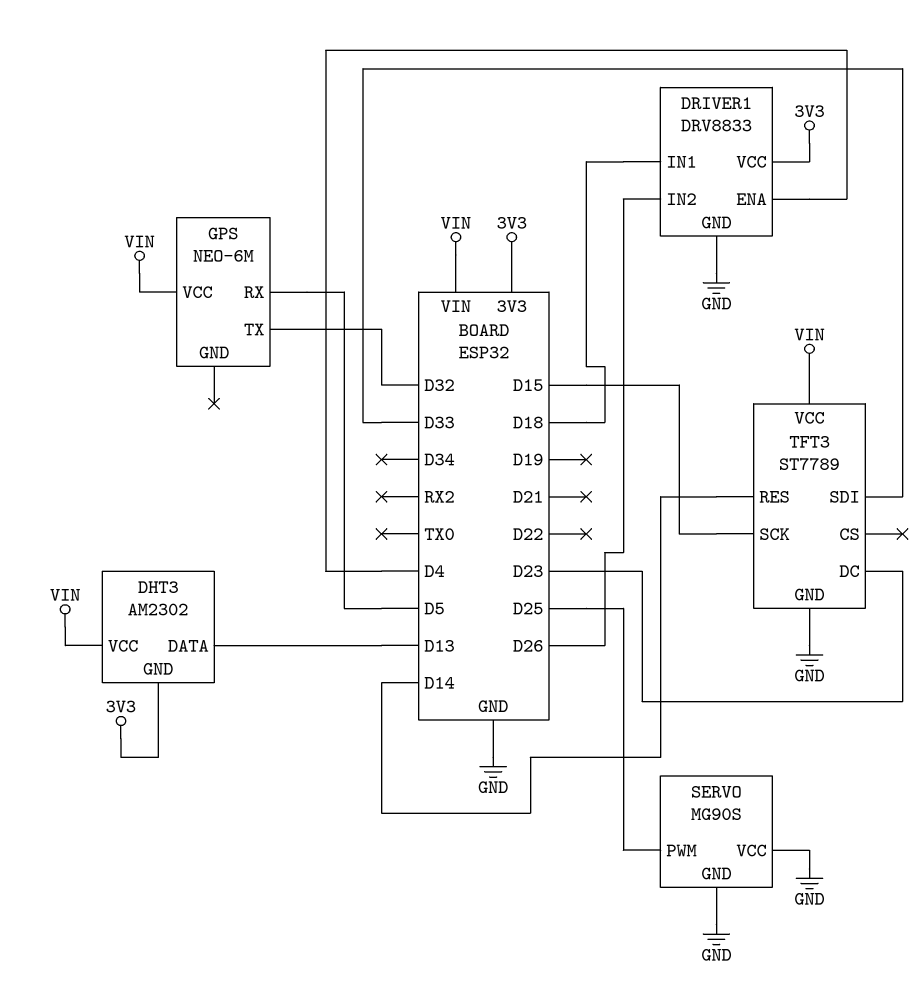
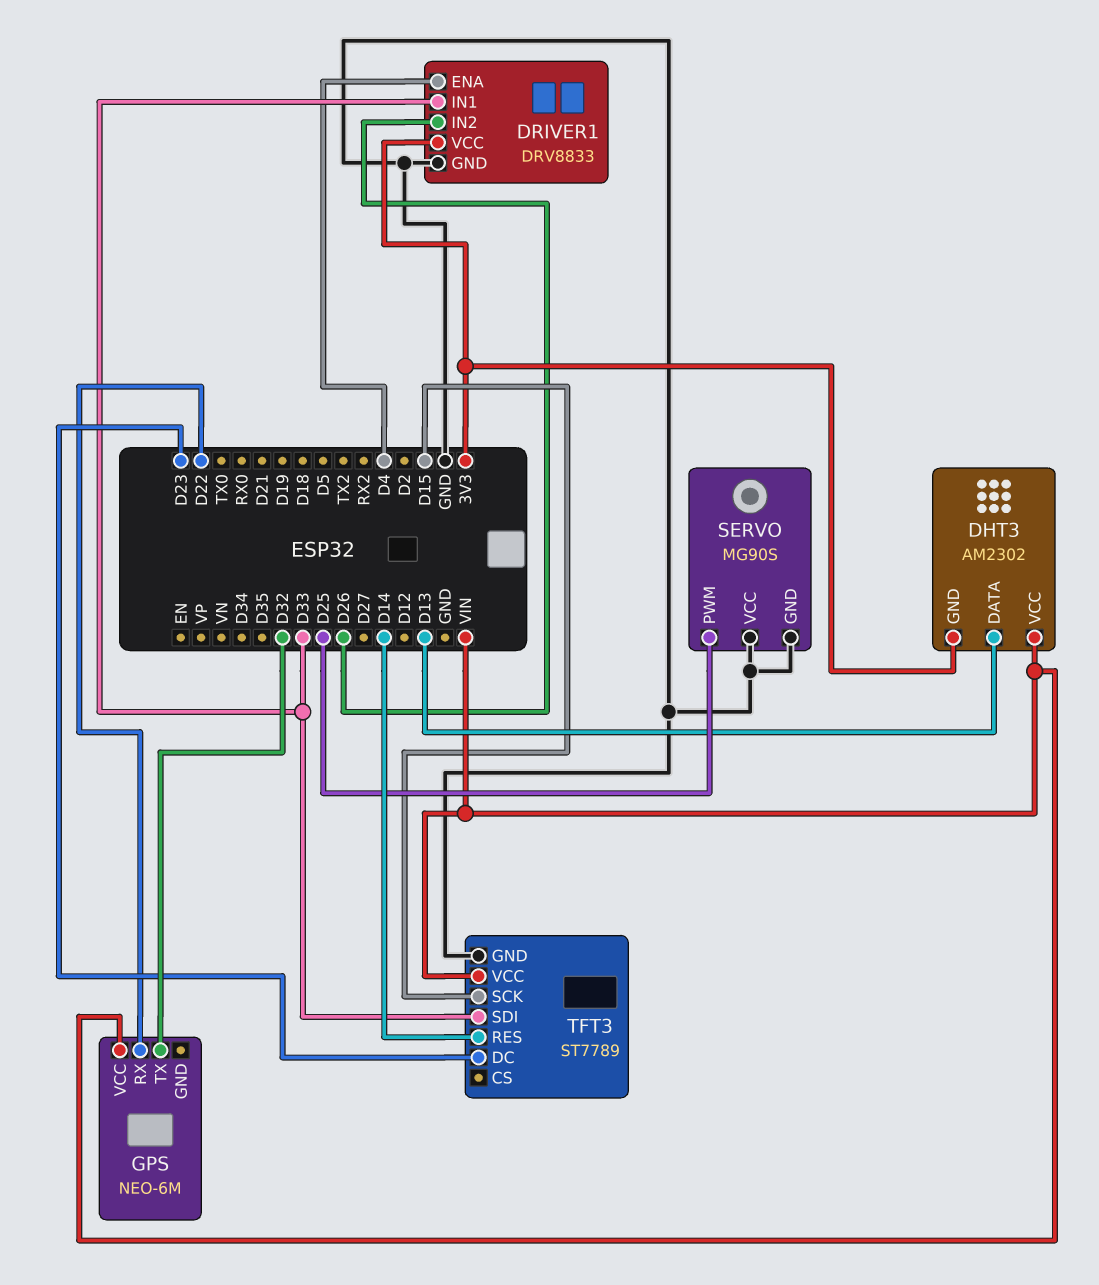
DRIVER1 pin IN1: D18 -> D33
GPS pin RX: D5 -> D22

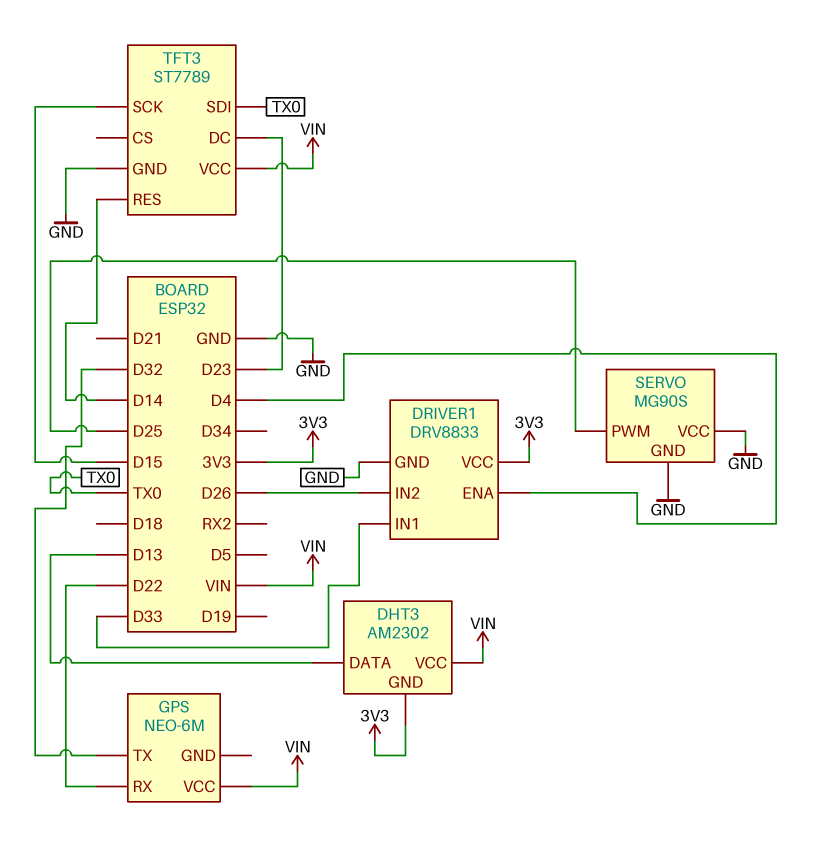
TFT3 pin SDI: D33 -> TX0

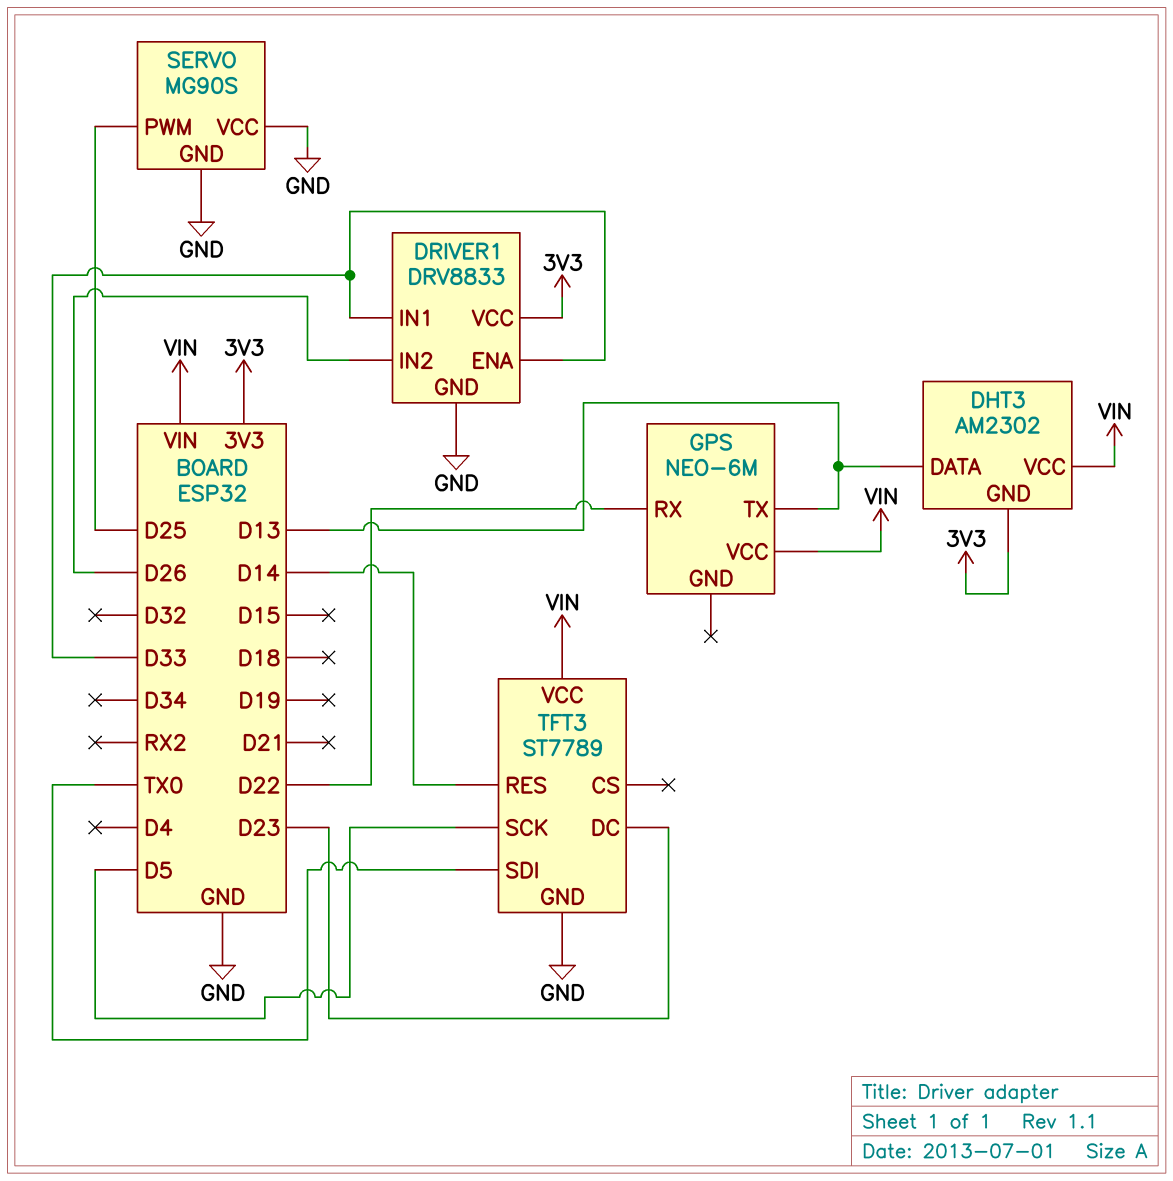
DRIVER1 pin ENA: D4 -> D33
GPS pin TX: D32 -> D13
TFT3 pin SCK: D15 -> D5

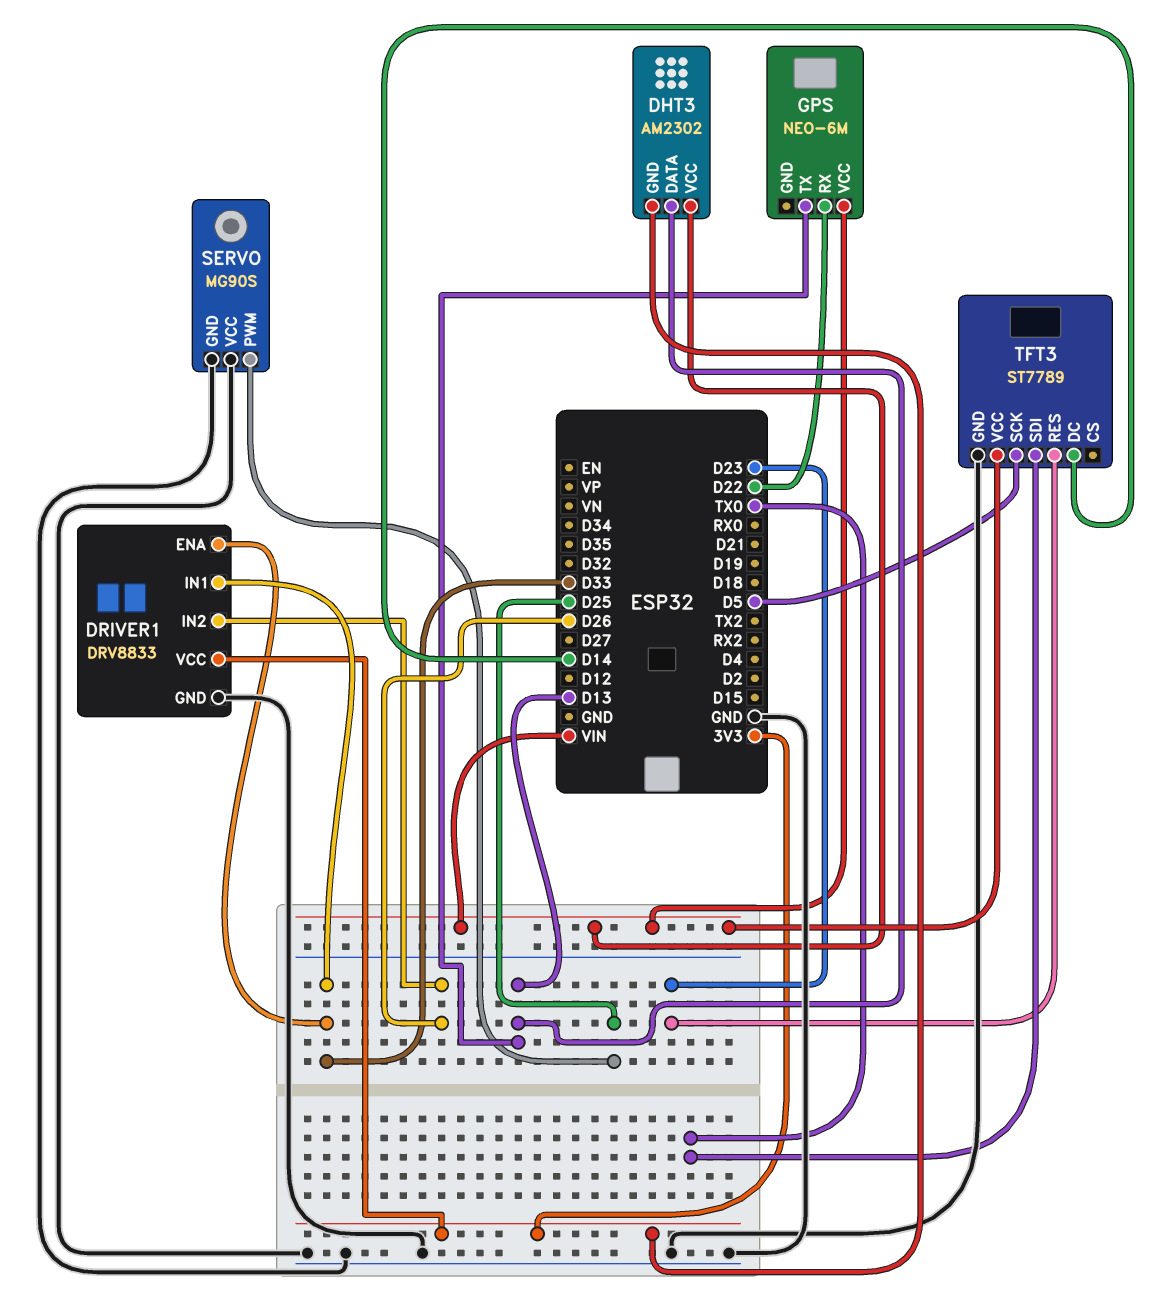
TFT3 pin DC: D23 -> D14
TFT3 pin RES: D14 -> D23

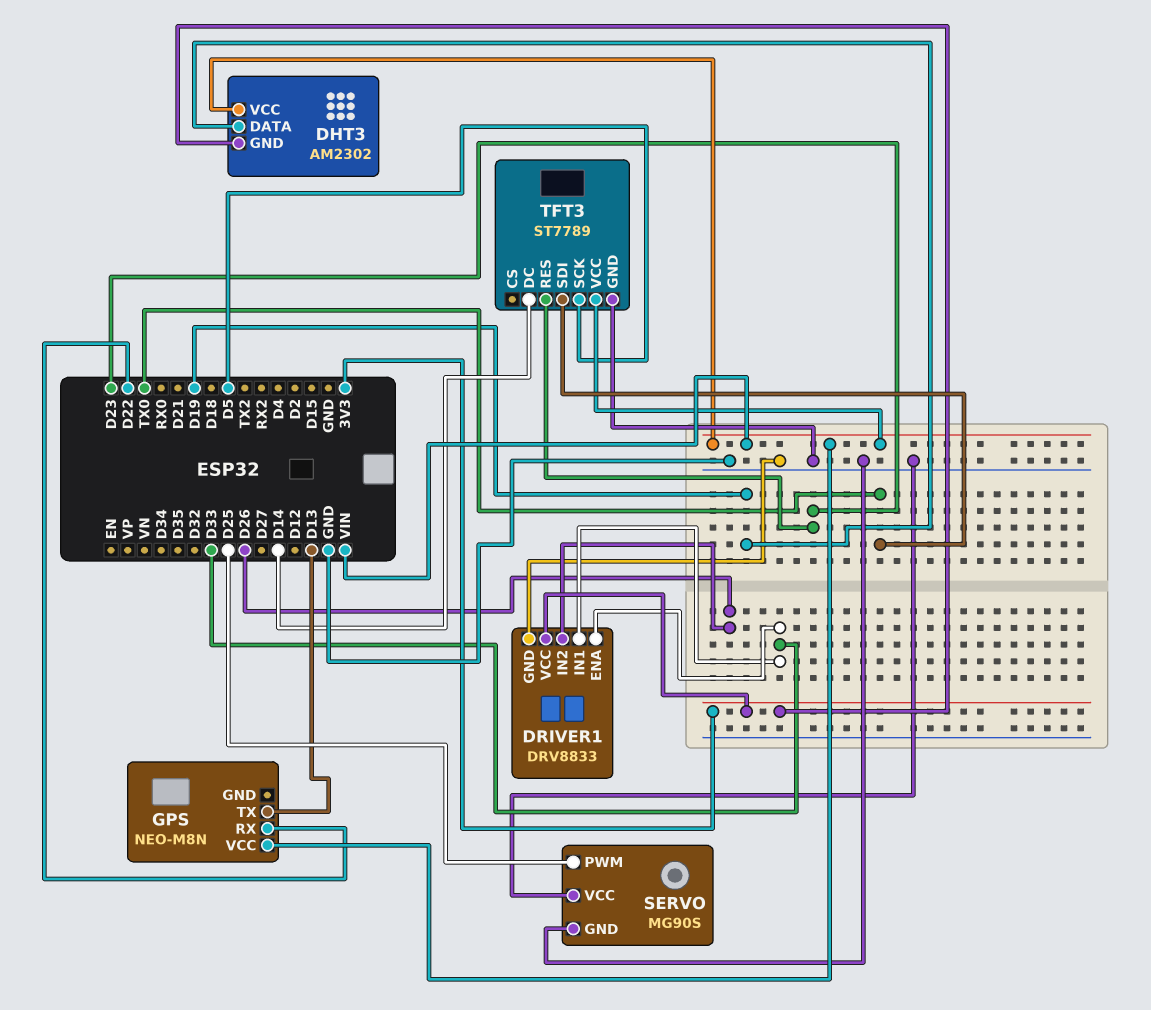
DHT3 pin DATA: D13 -> D19
GPS: NEO-6M -> NEO-M8N

